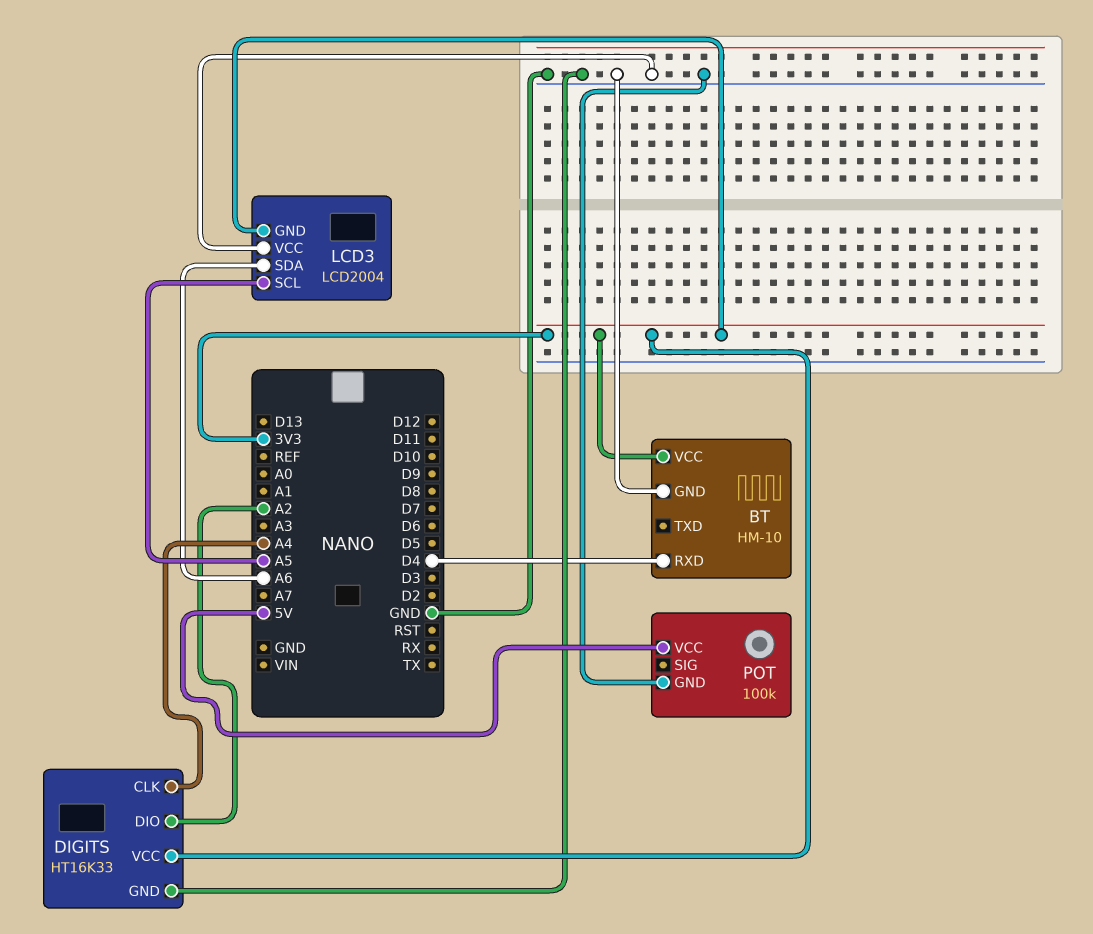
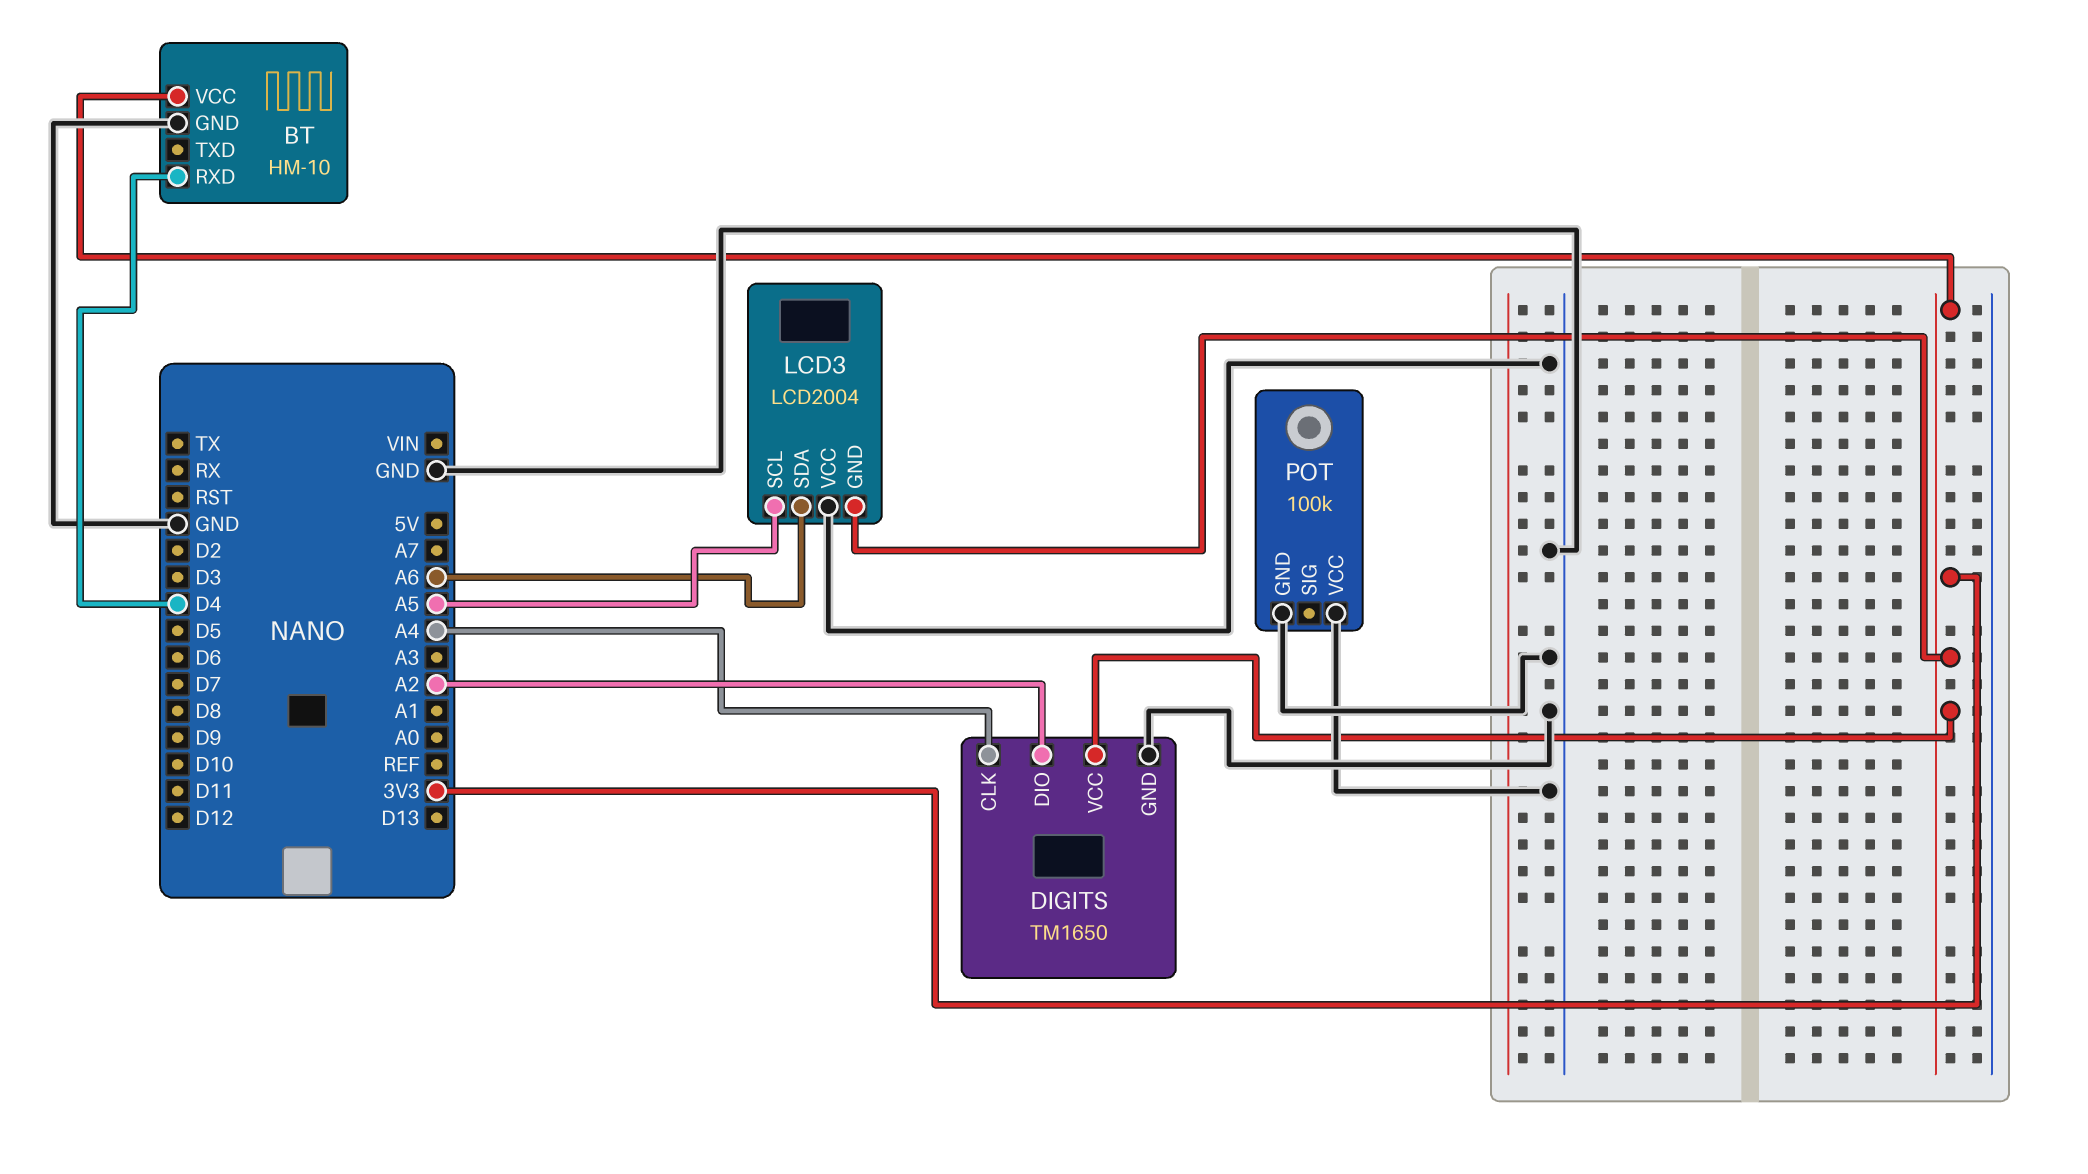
DIGITS: HT16K33 -> TM1650
POT pin VCC: 5V -> GND

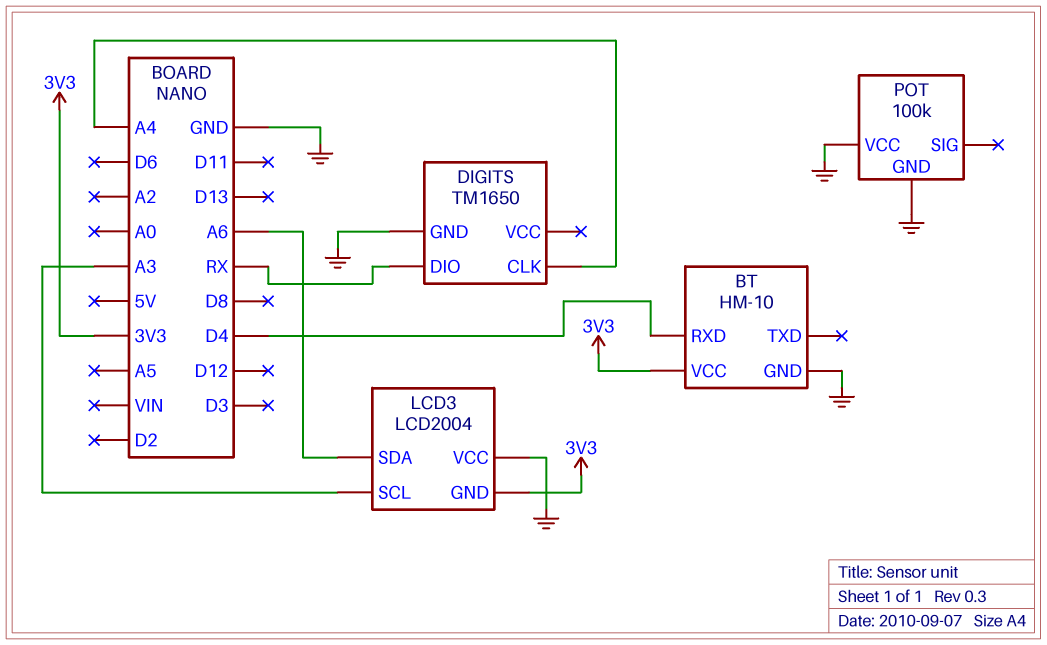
DIGITS pin DIO: A2 -> RX
DIGITS pin VCC: 3V3 -> none
LCD3 pin SCL: A5 -> A3

